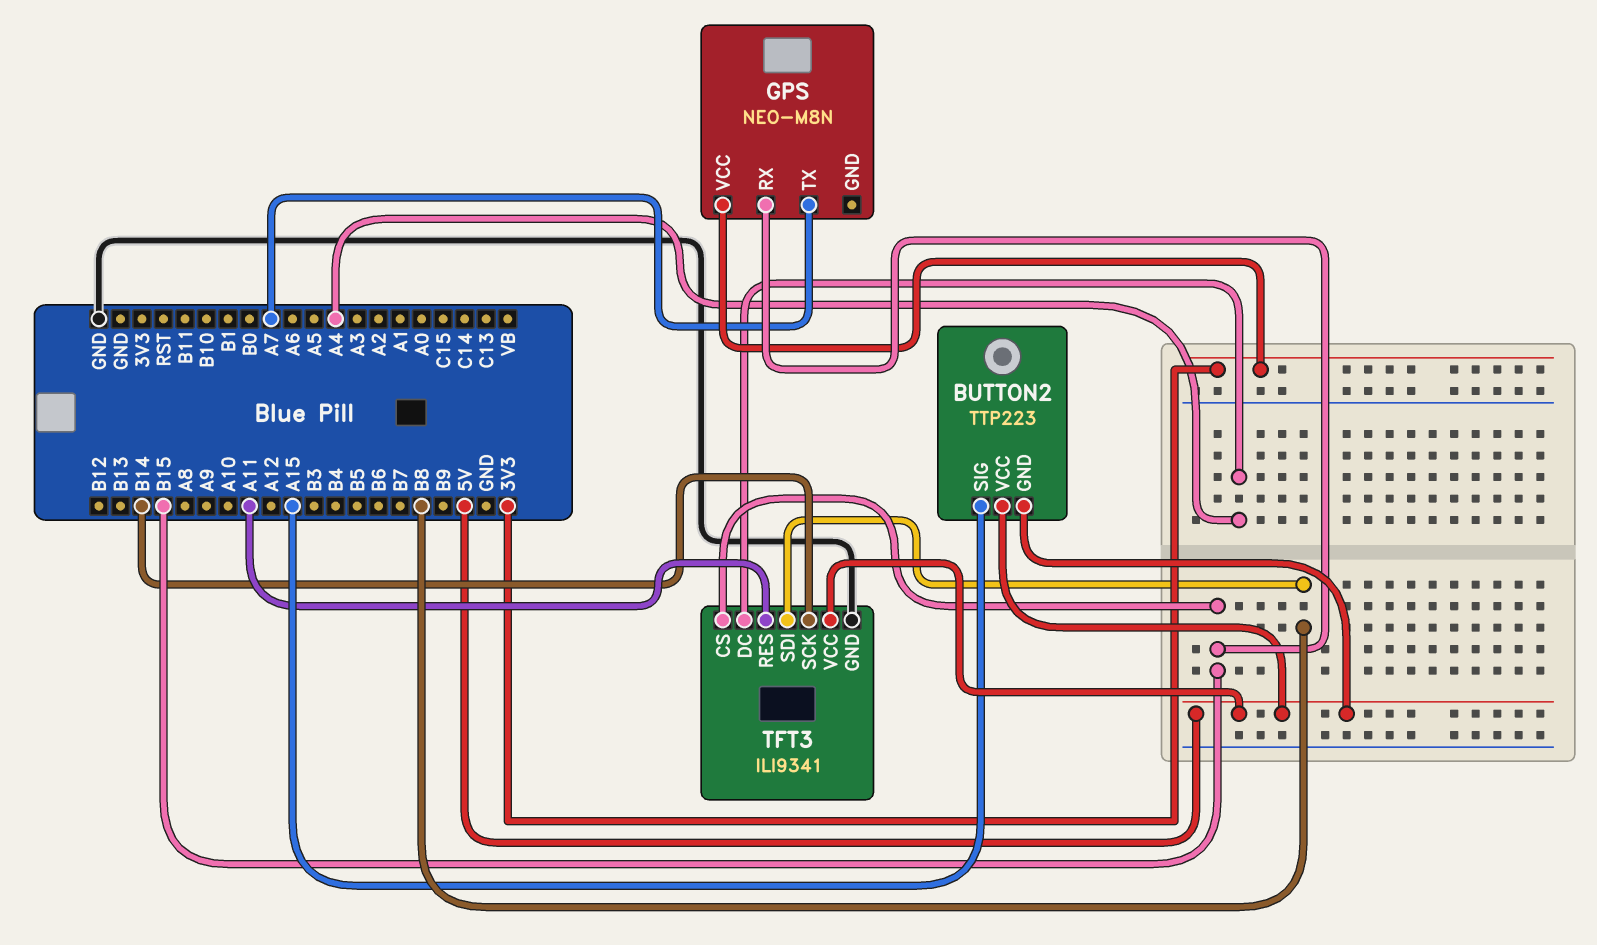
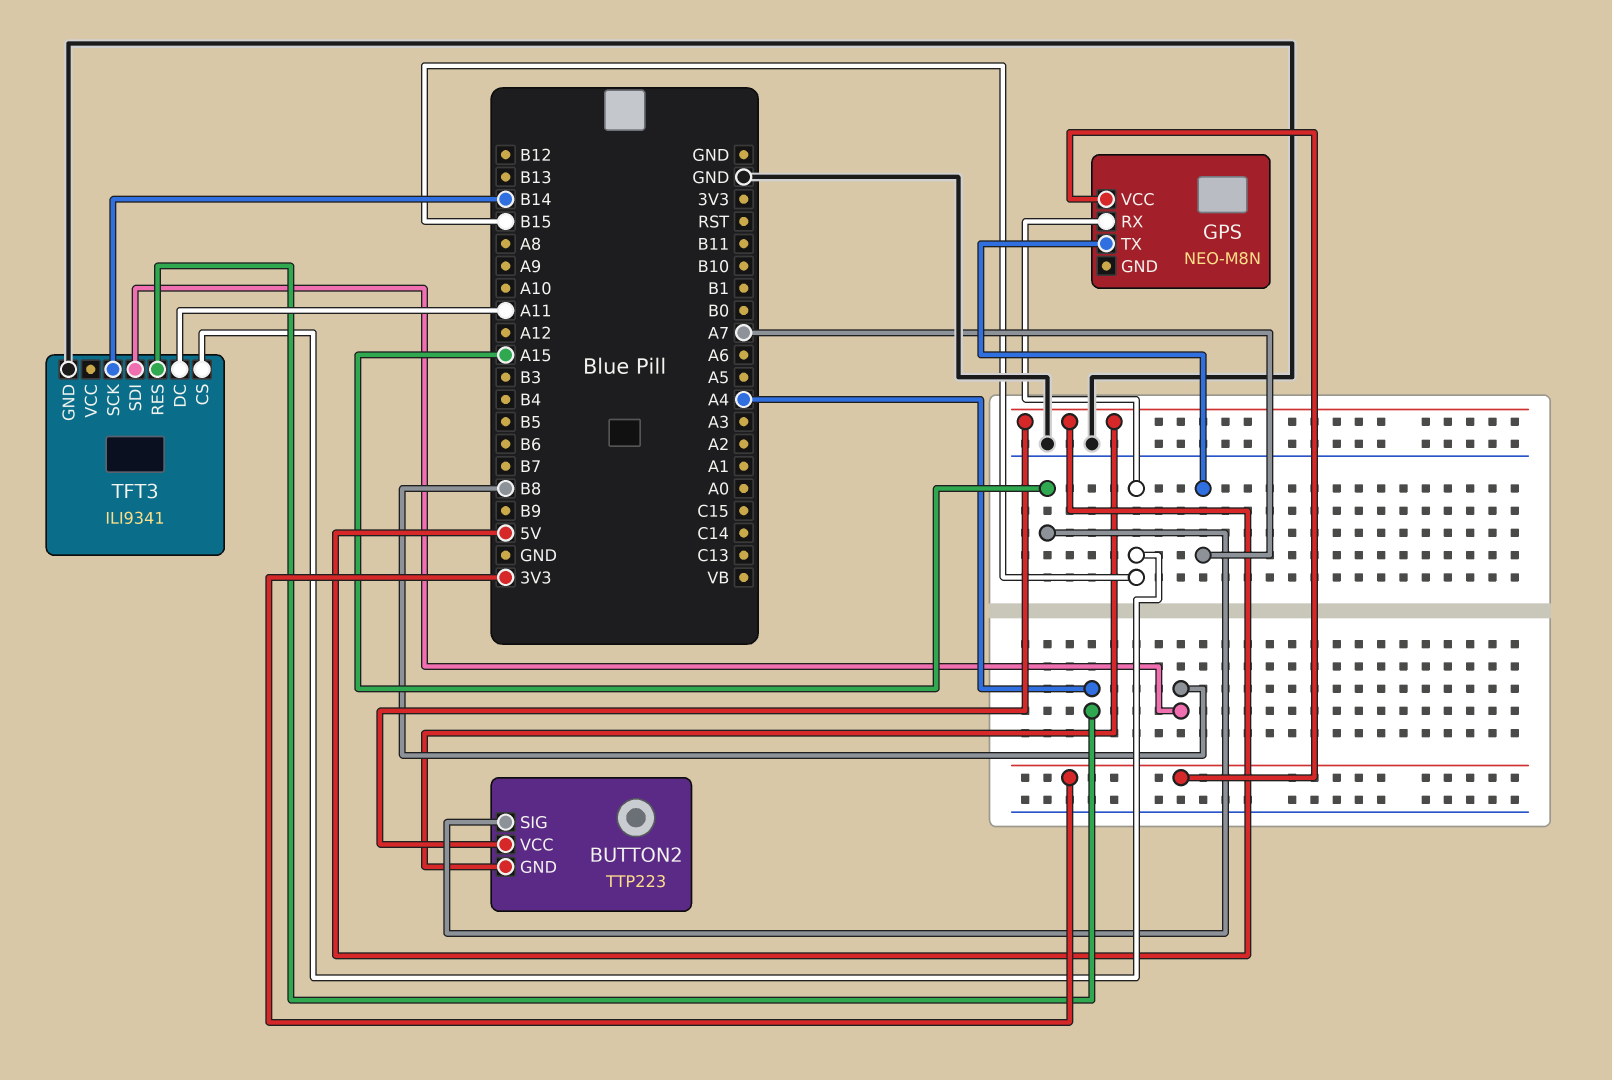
TFT3 pin DC: A4 -> A11
TFT3 pin RES: A11 -> A4
TFT3 pin VCC: 5V -> none

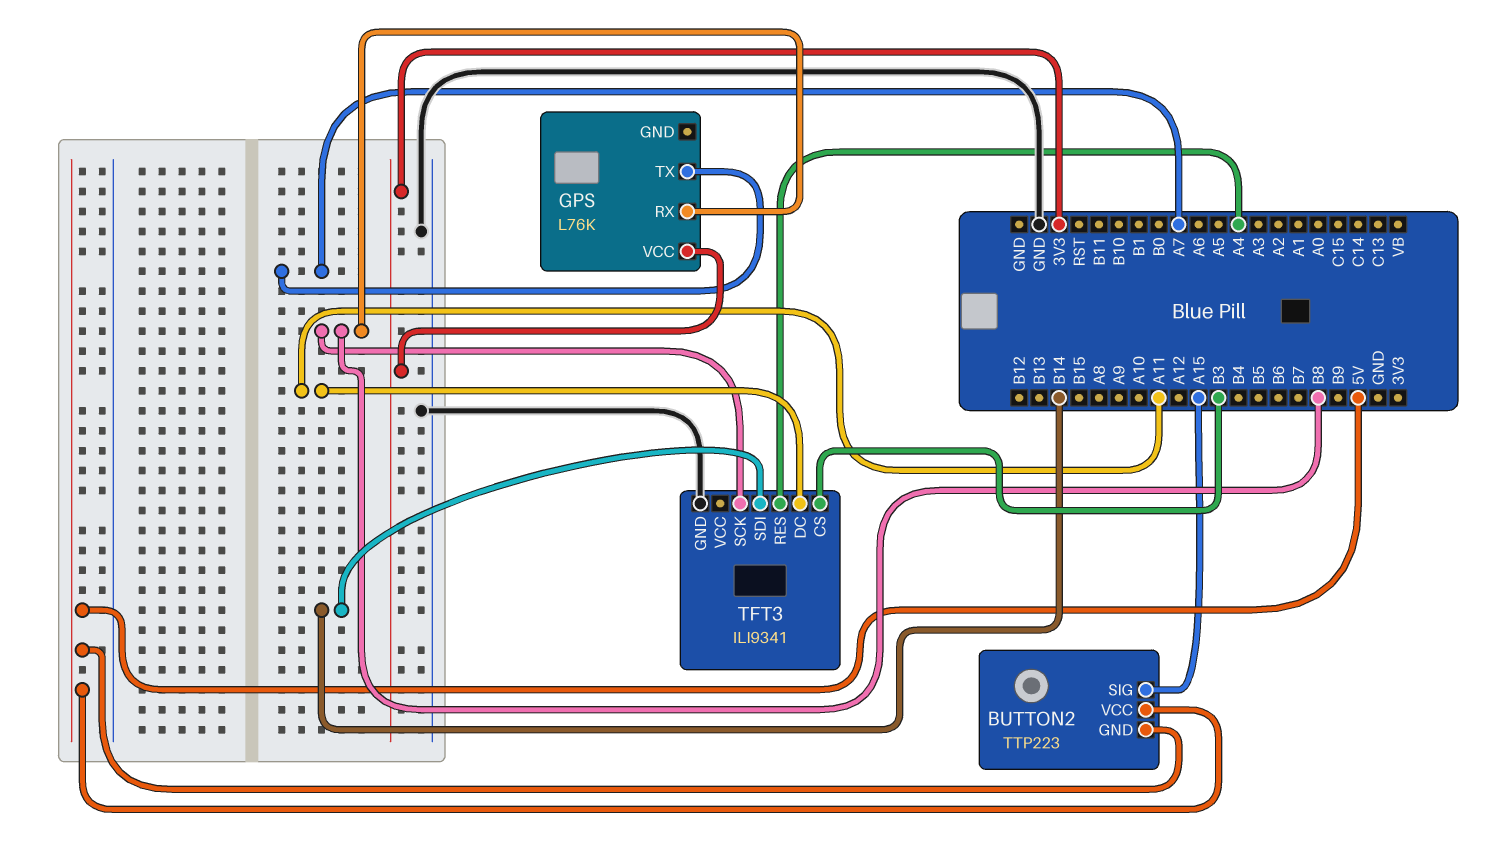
GPS: NEO-M8N -> L76K
GPS pin RX: B15 -> B8
TFT3 pin CS: B15 -> B3
TFT3 pin SCK: B14 -> B8
TFT3 pin SDI: B8 -> B14

